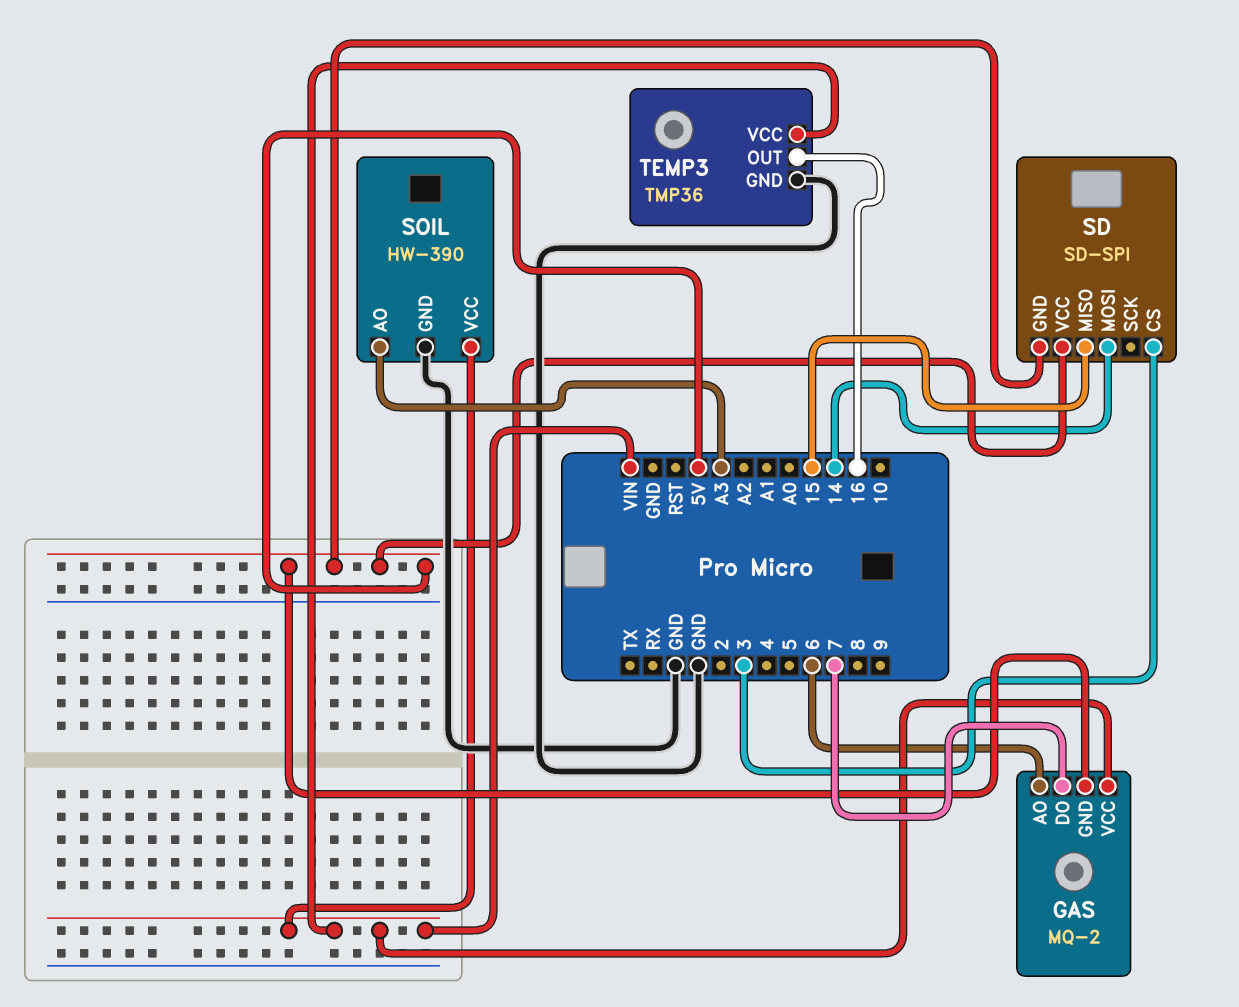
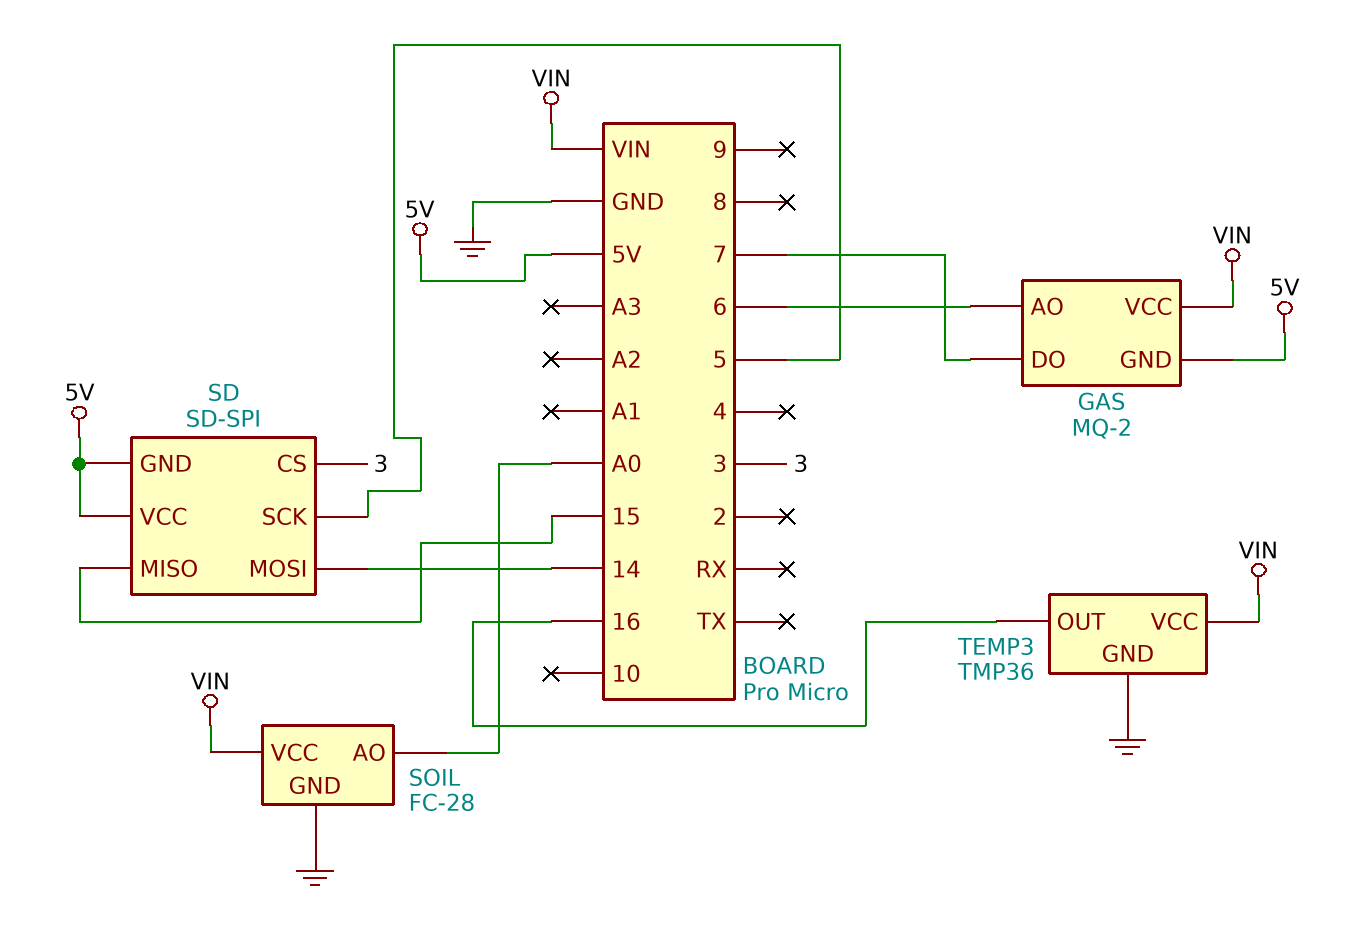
SD pin SCK: none -> 5
SOIL: HW-390 -> FC-28
SOIL pin AO: A3 -> A0

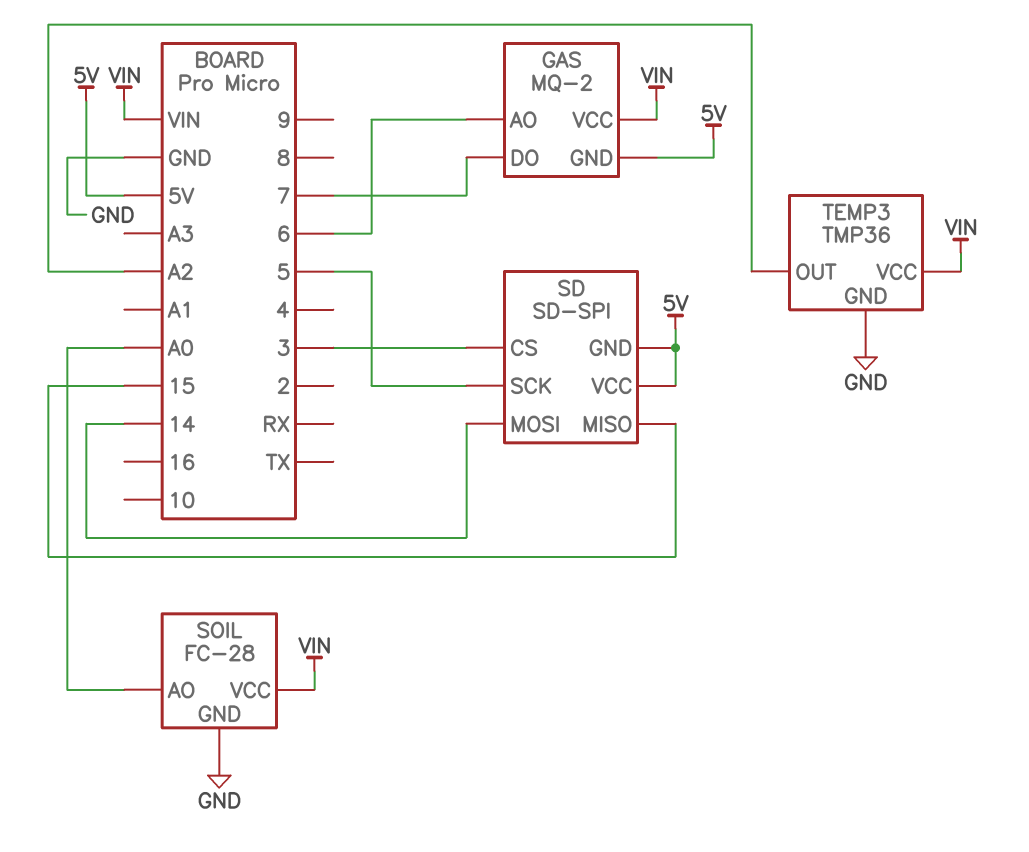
TEMP3 pin OUT: 16 -> A2

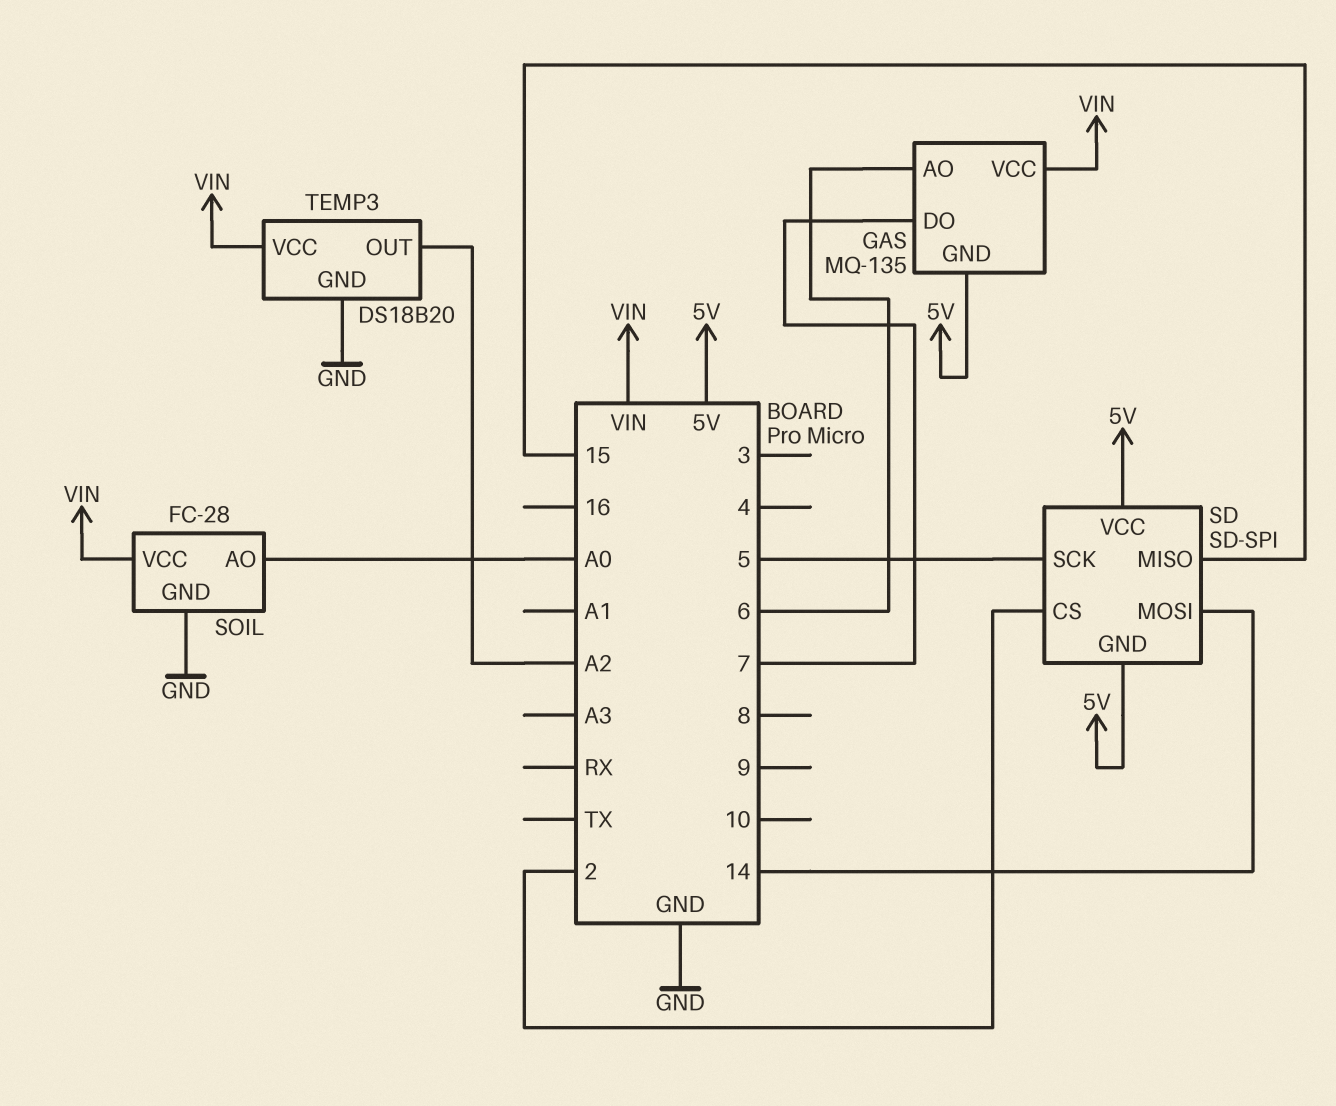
GAS: MQ-2 -> MQ-135
SD pin CS: 3 -> 2
TEMP3: TMP36 -> DS18B20

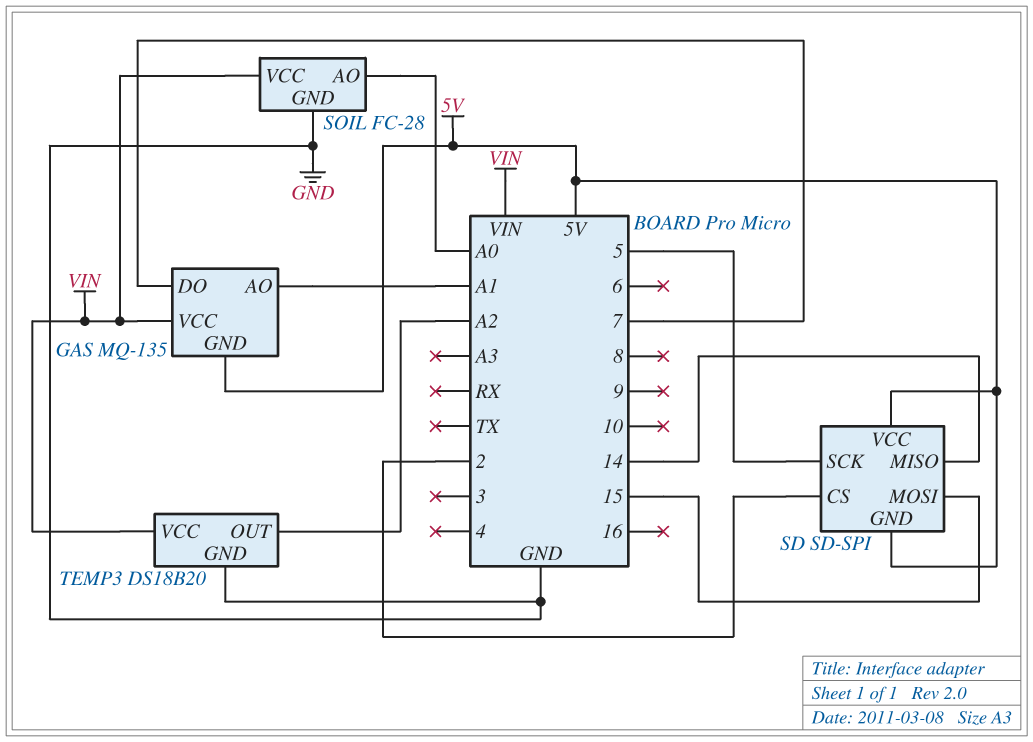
GAS pin AO: 6 -> A1
SD pin MISO: 15 -> 14
SD pin MOSI: 14 -> 15

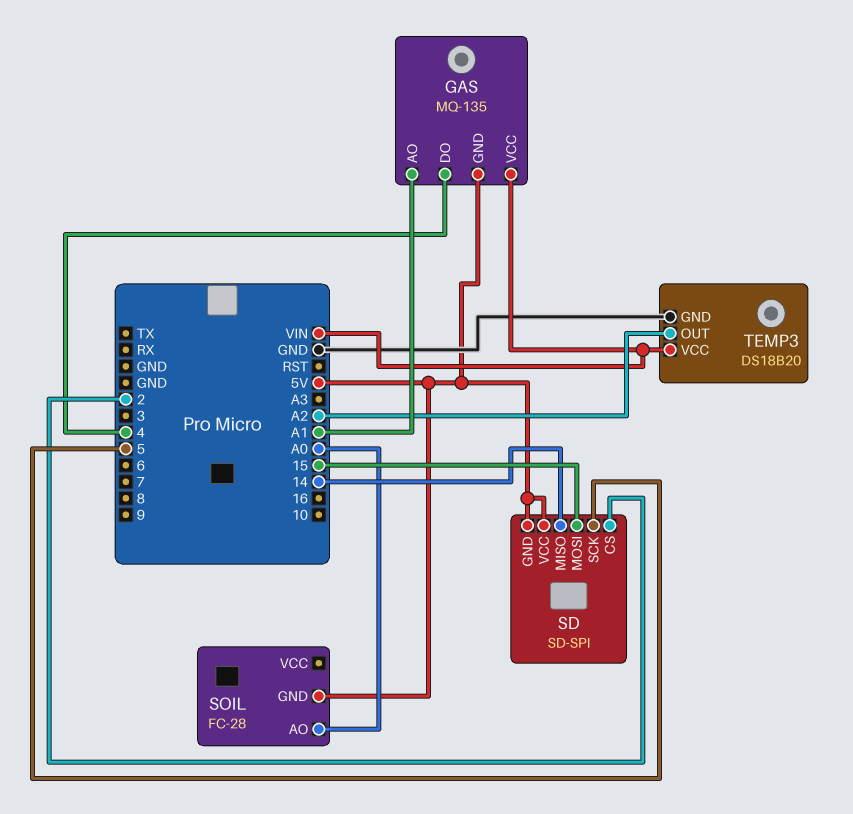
GAS pin DO: 7 -> 4
SOIL pin GND: GND -> 5V
SOIL pin VCC: VIN -> none

